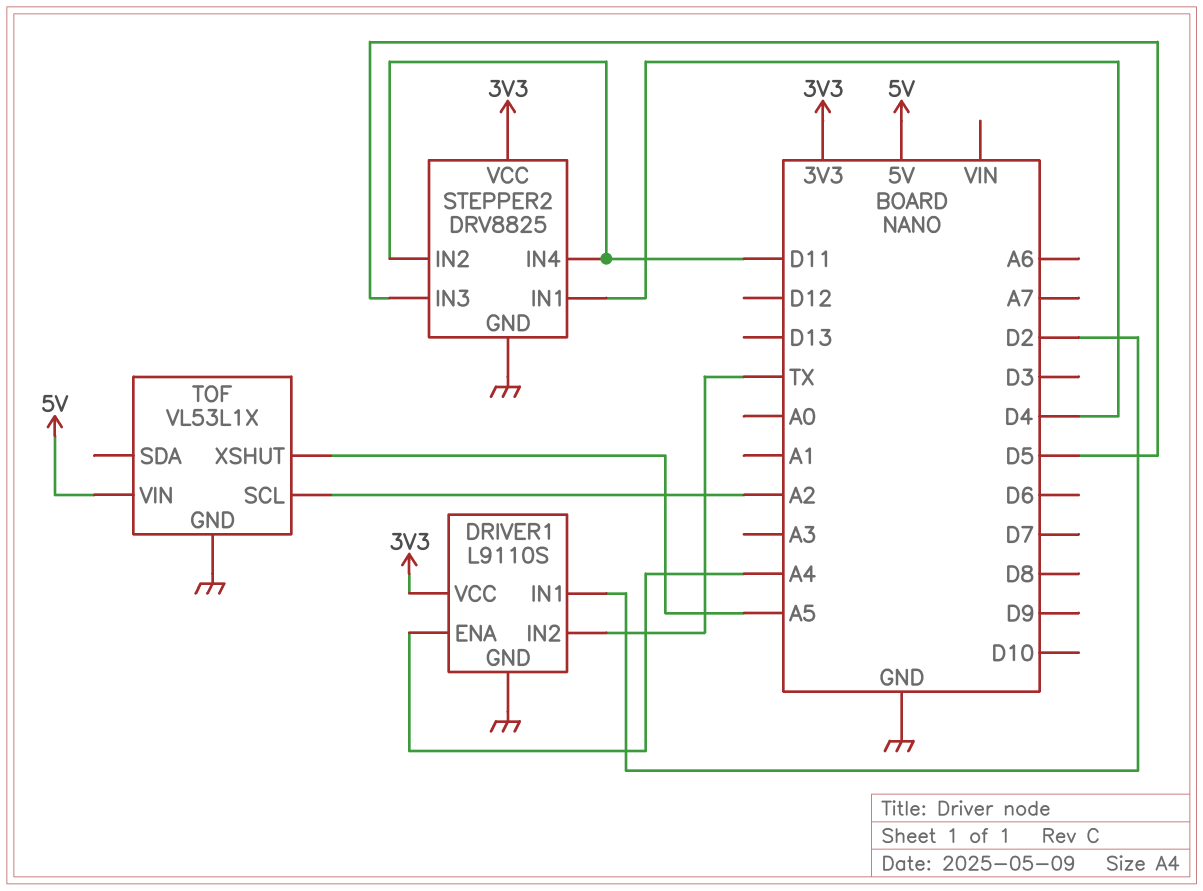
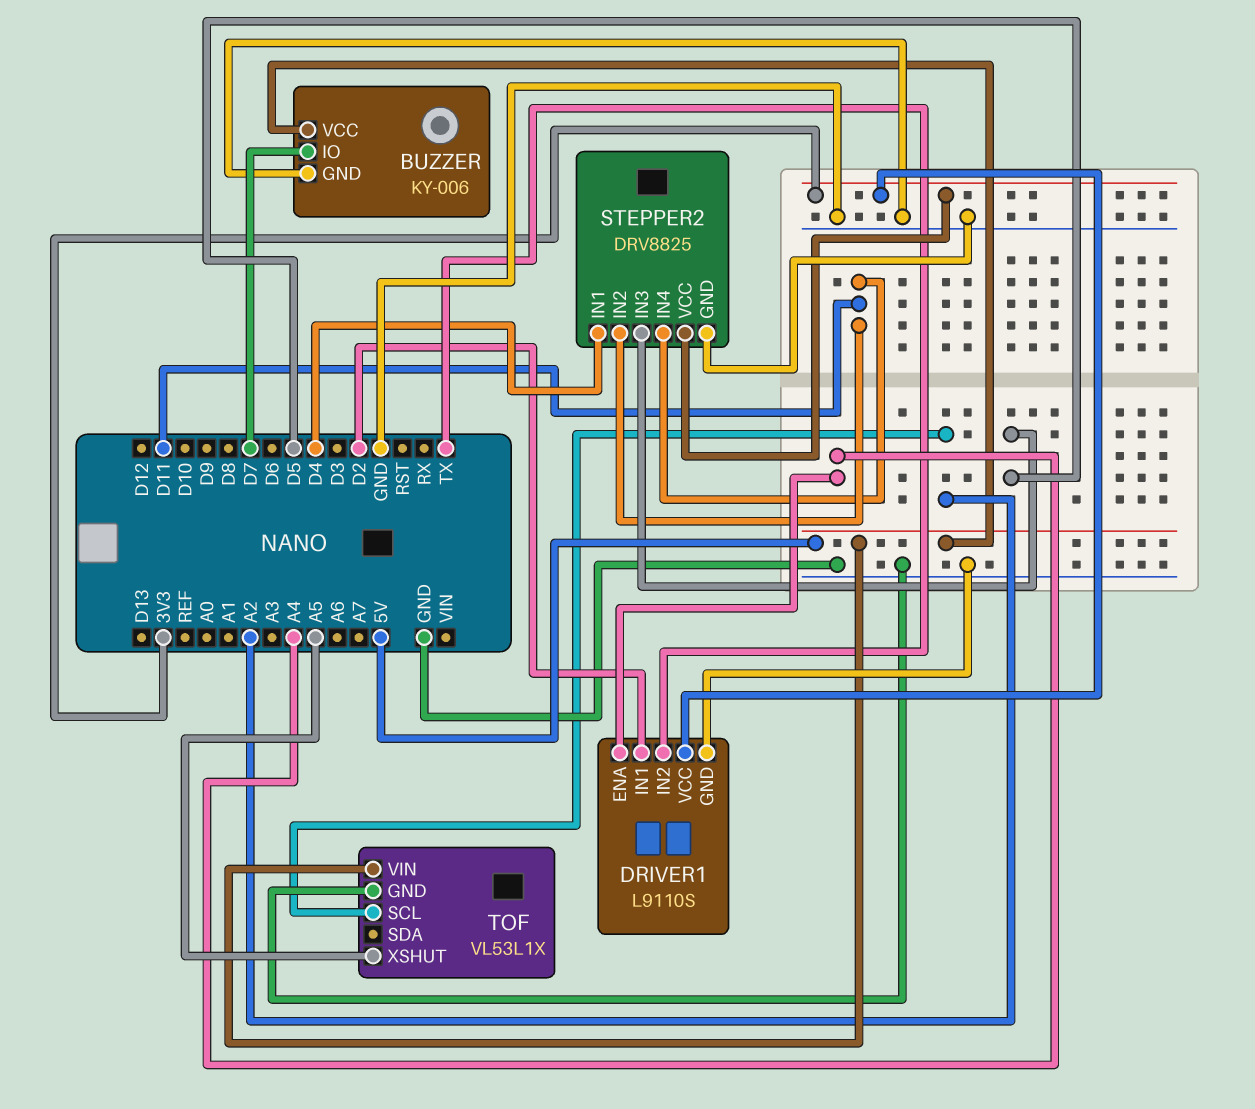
BUZZER: none -> KY-006
BUZZER pin GND: none -> GND
BUZZER pin IO: none -> D7
BUZZER pin VCC: none -> 5V

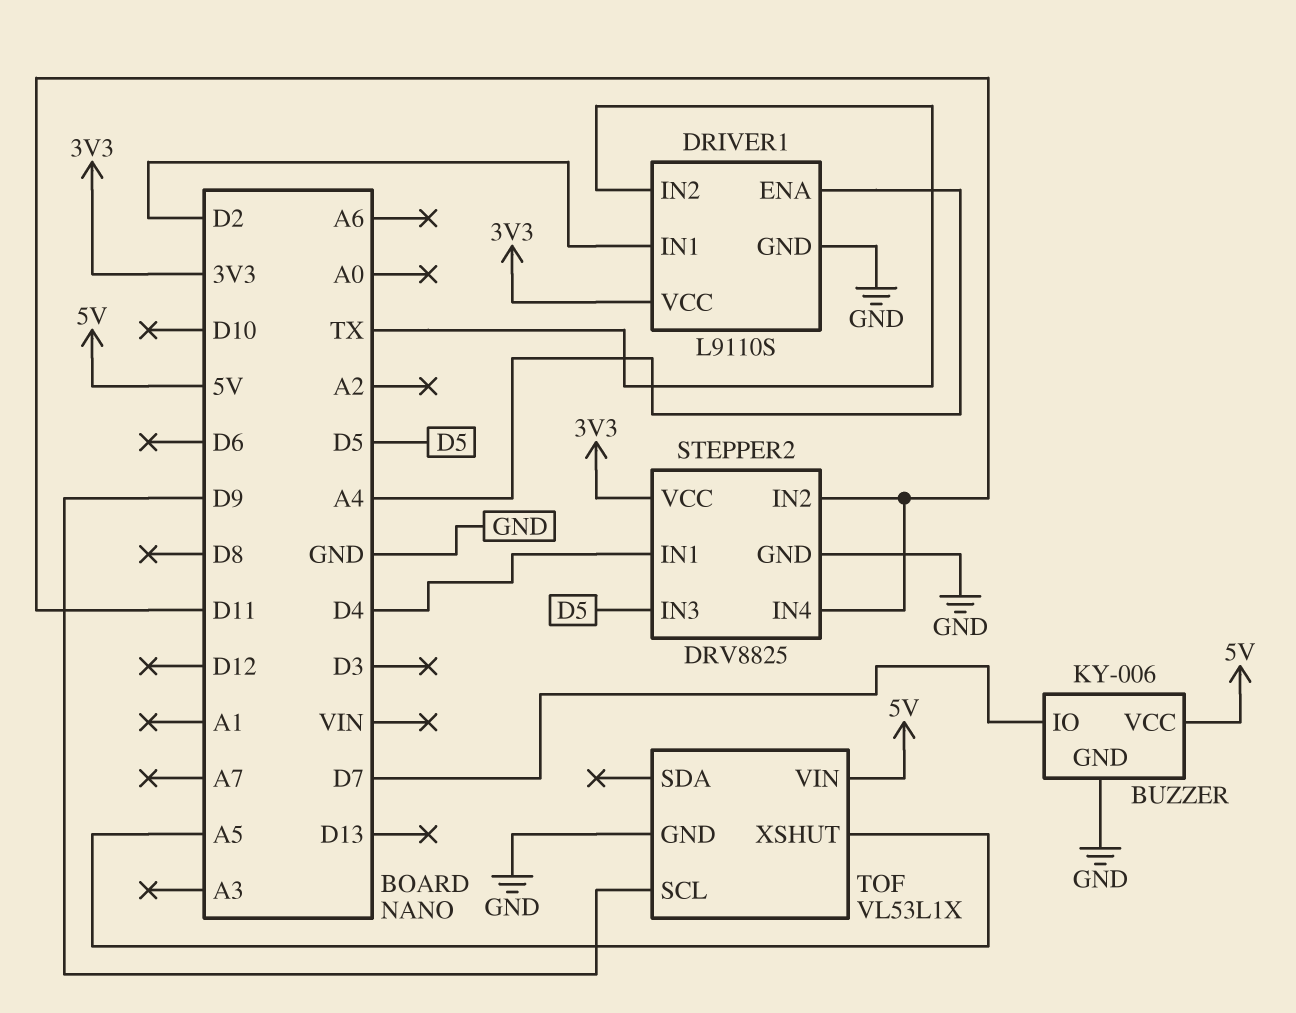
TOF pin SCL: A2 -> D9

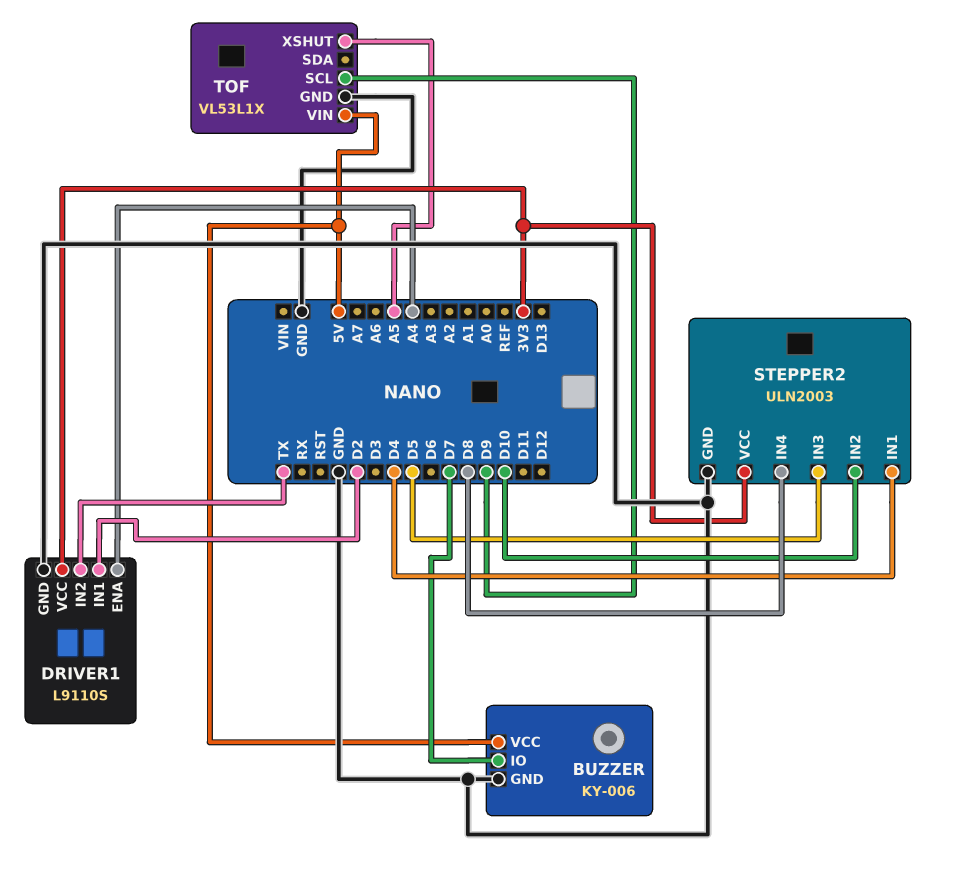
STEPPER2: DRV8825 -> ULN2003
STEPPER2 pin IN2: D11 -> D10
STEPPER2 pin IN4: D11 -> D8

